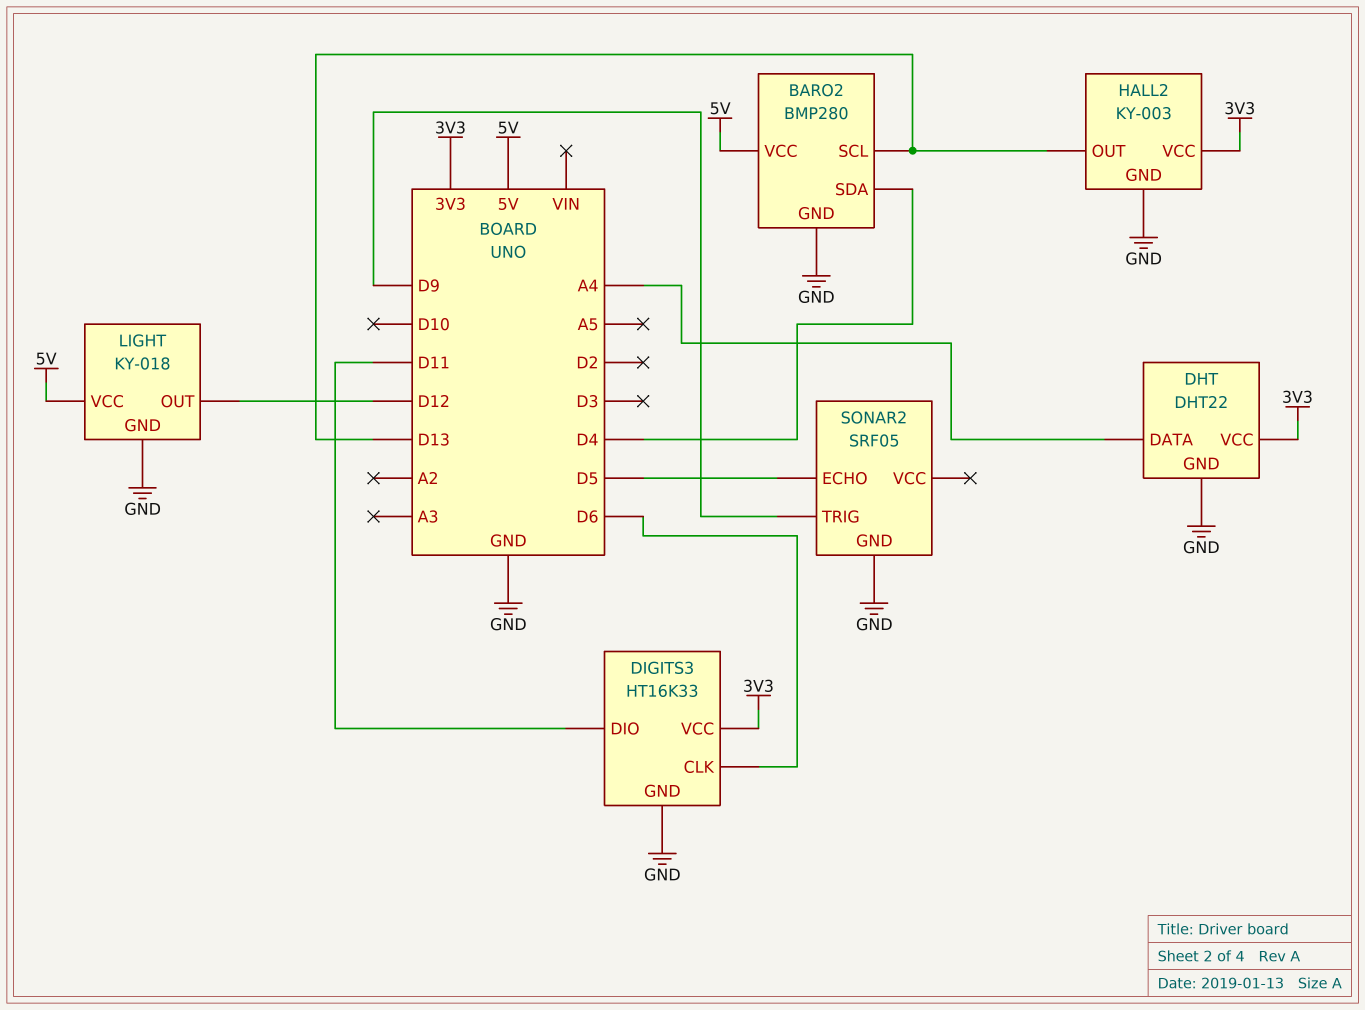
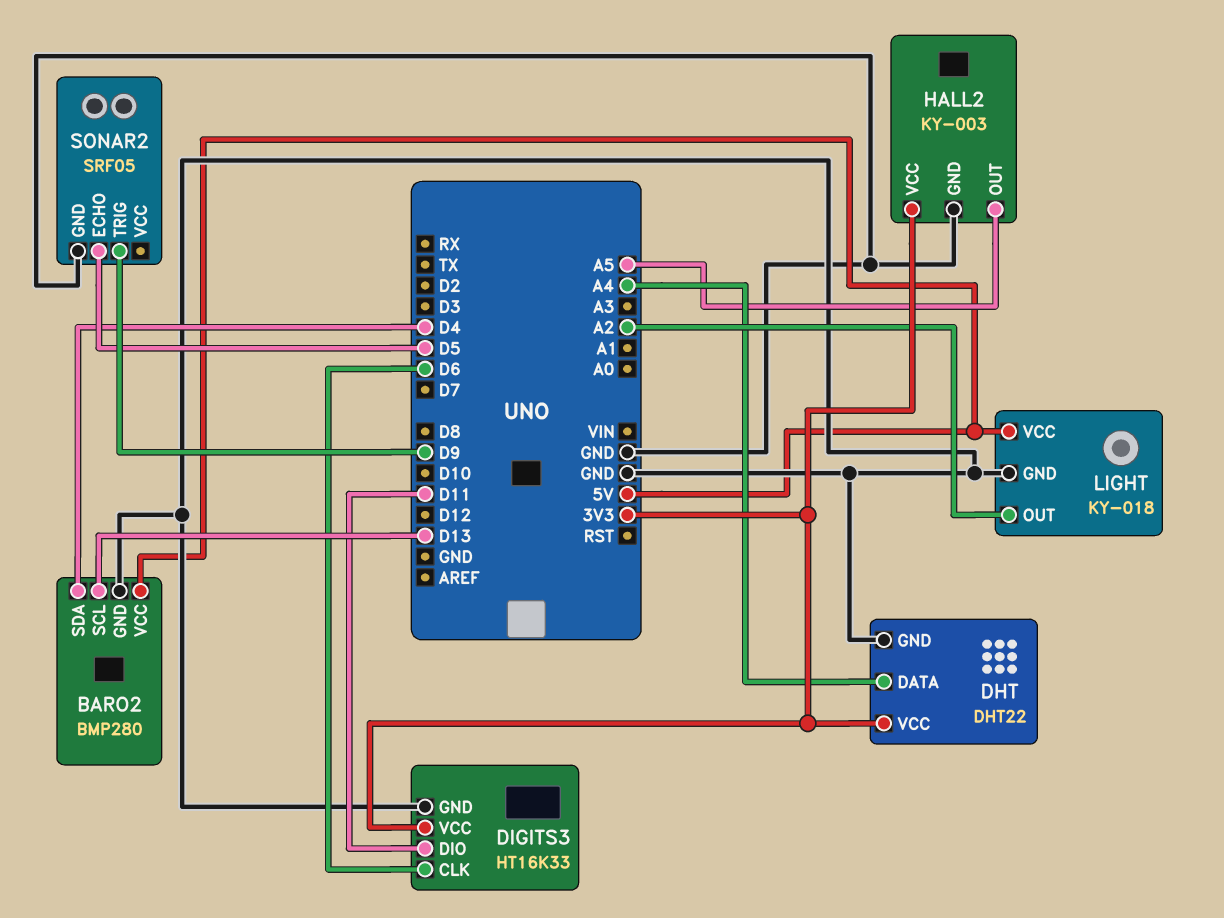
HALL2 pin OUT: D13 -> A5
LIGHT pin OUT: D12 -> A2

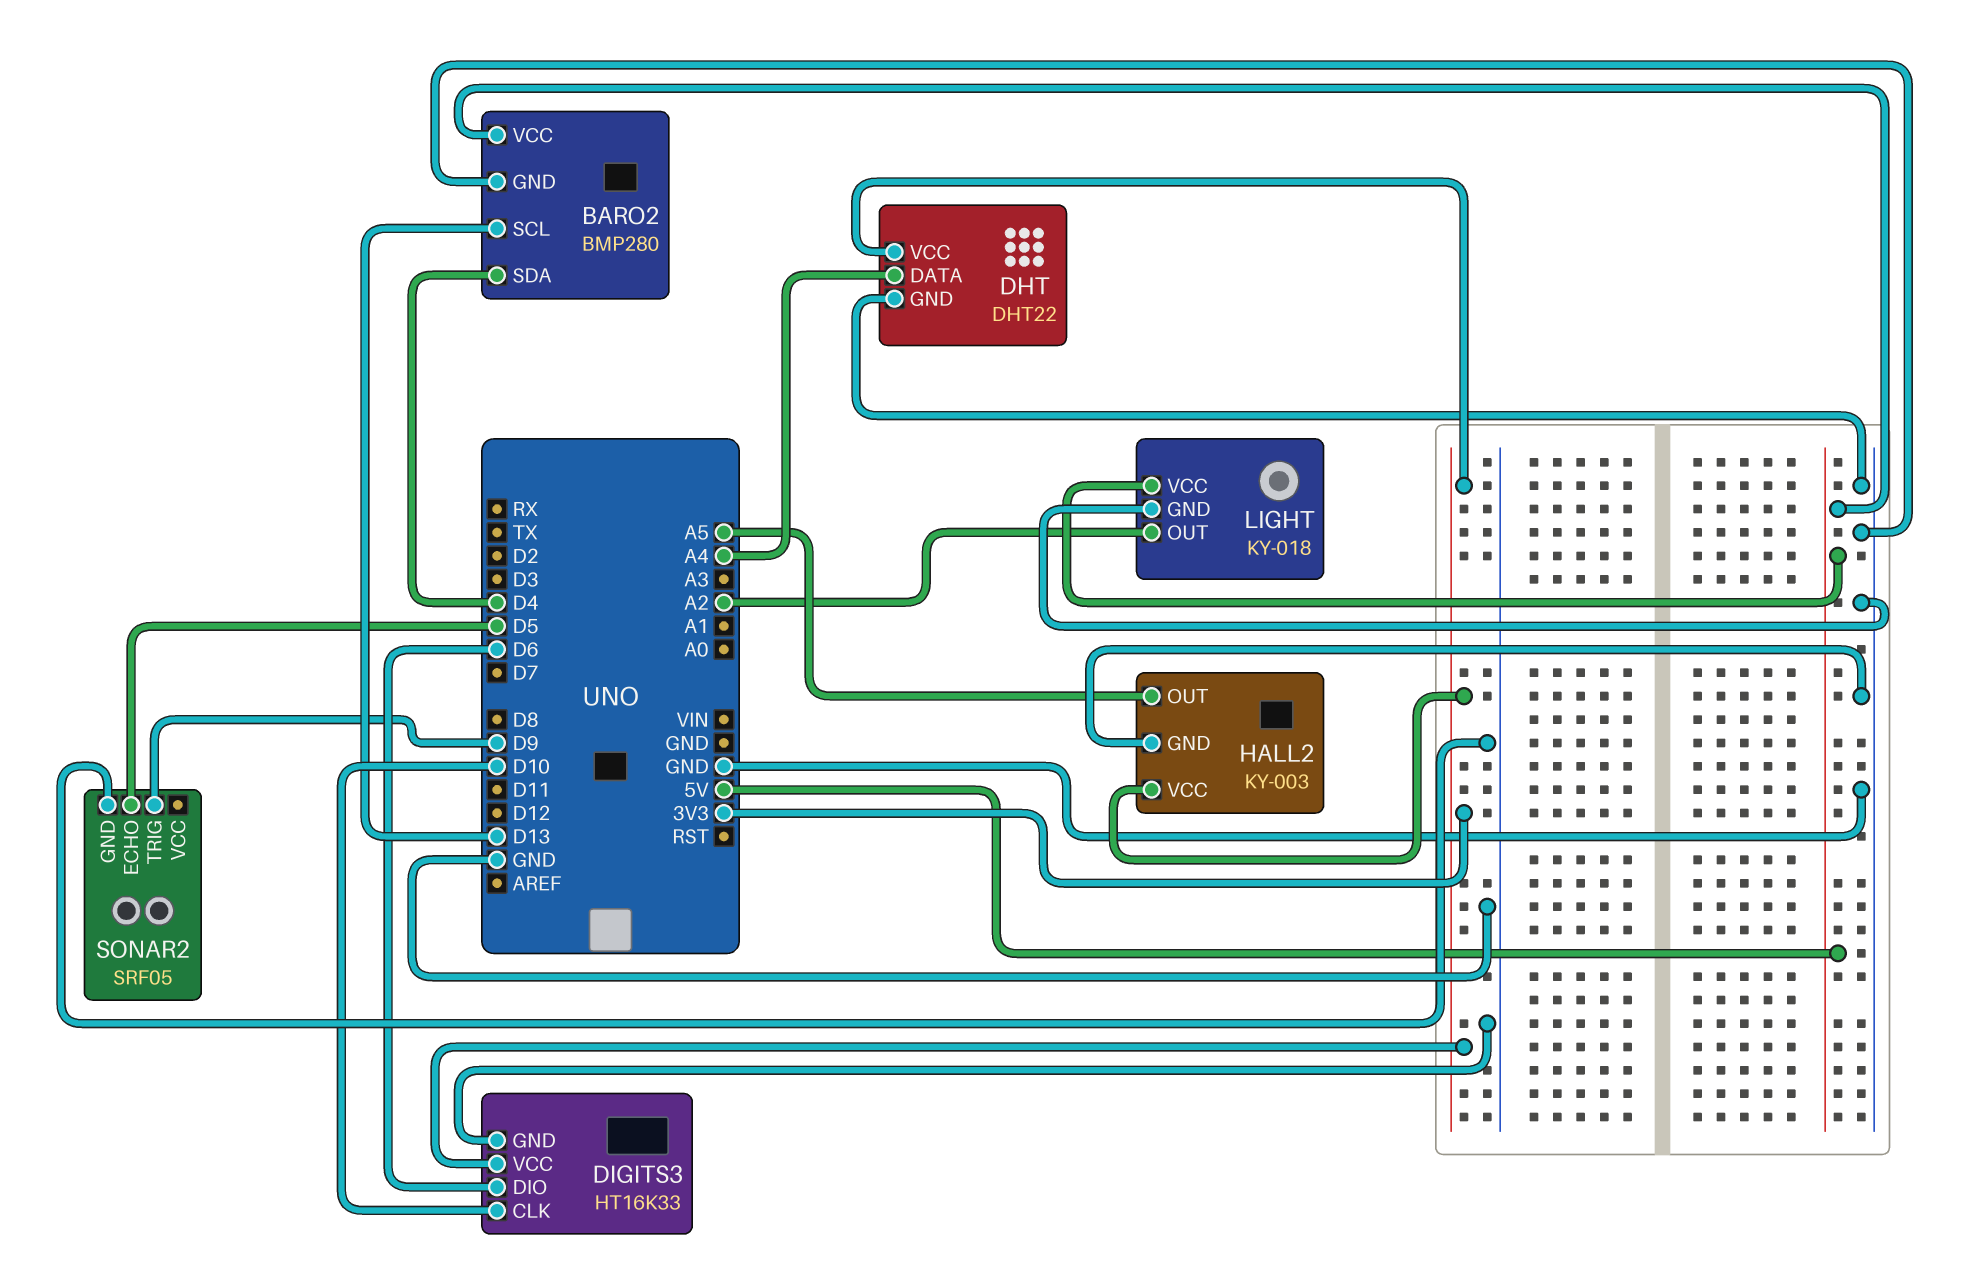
DIGITS3 pin CLK: D6 -> D10
DIGITS3 pin DIO: D11 -> D6

